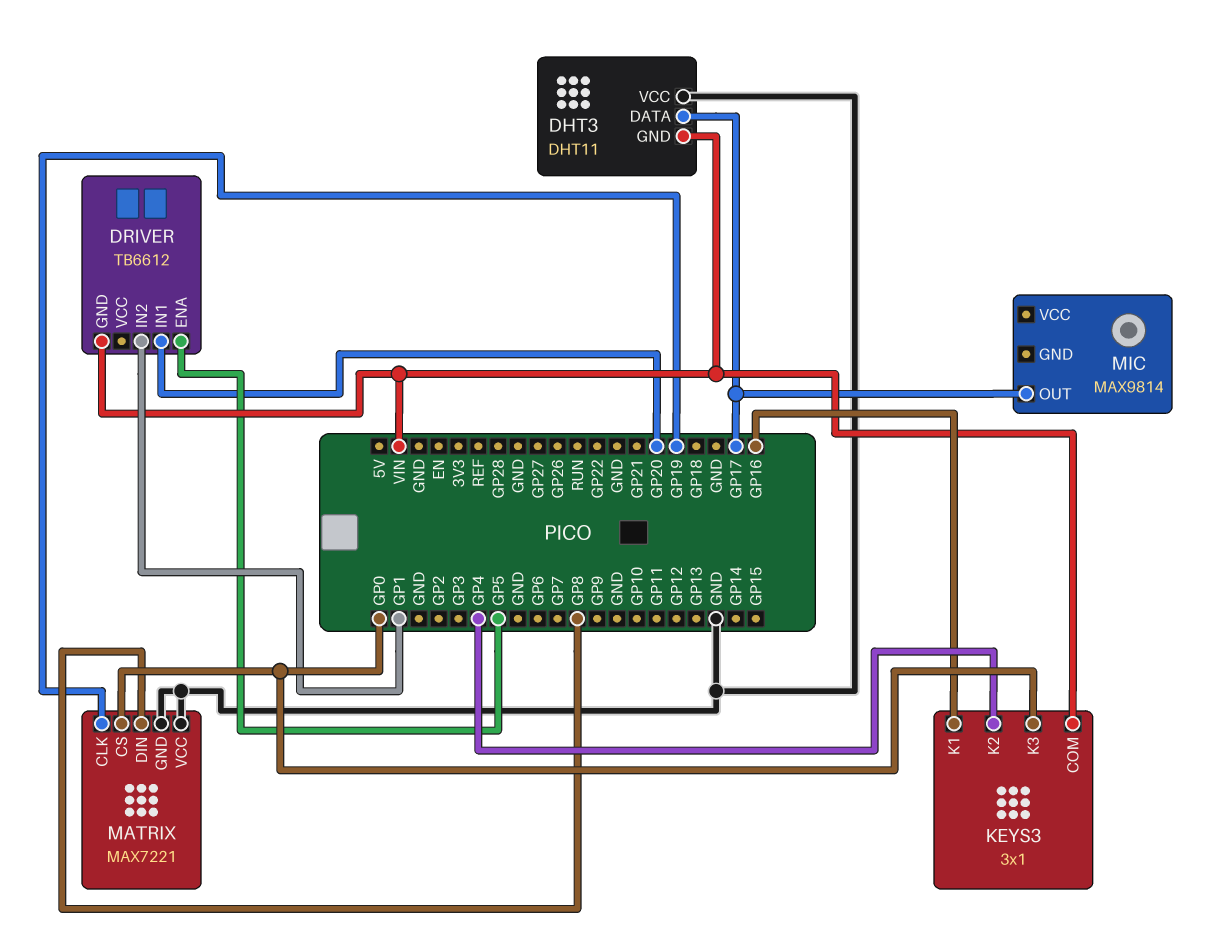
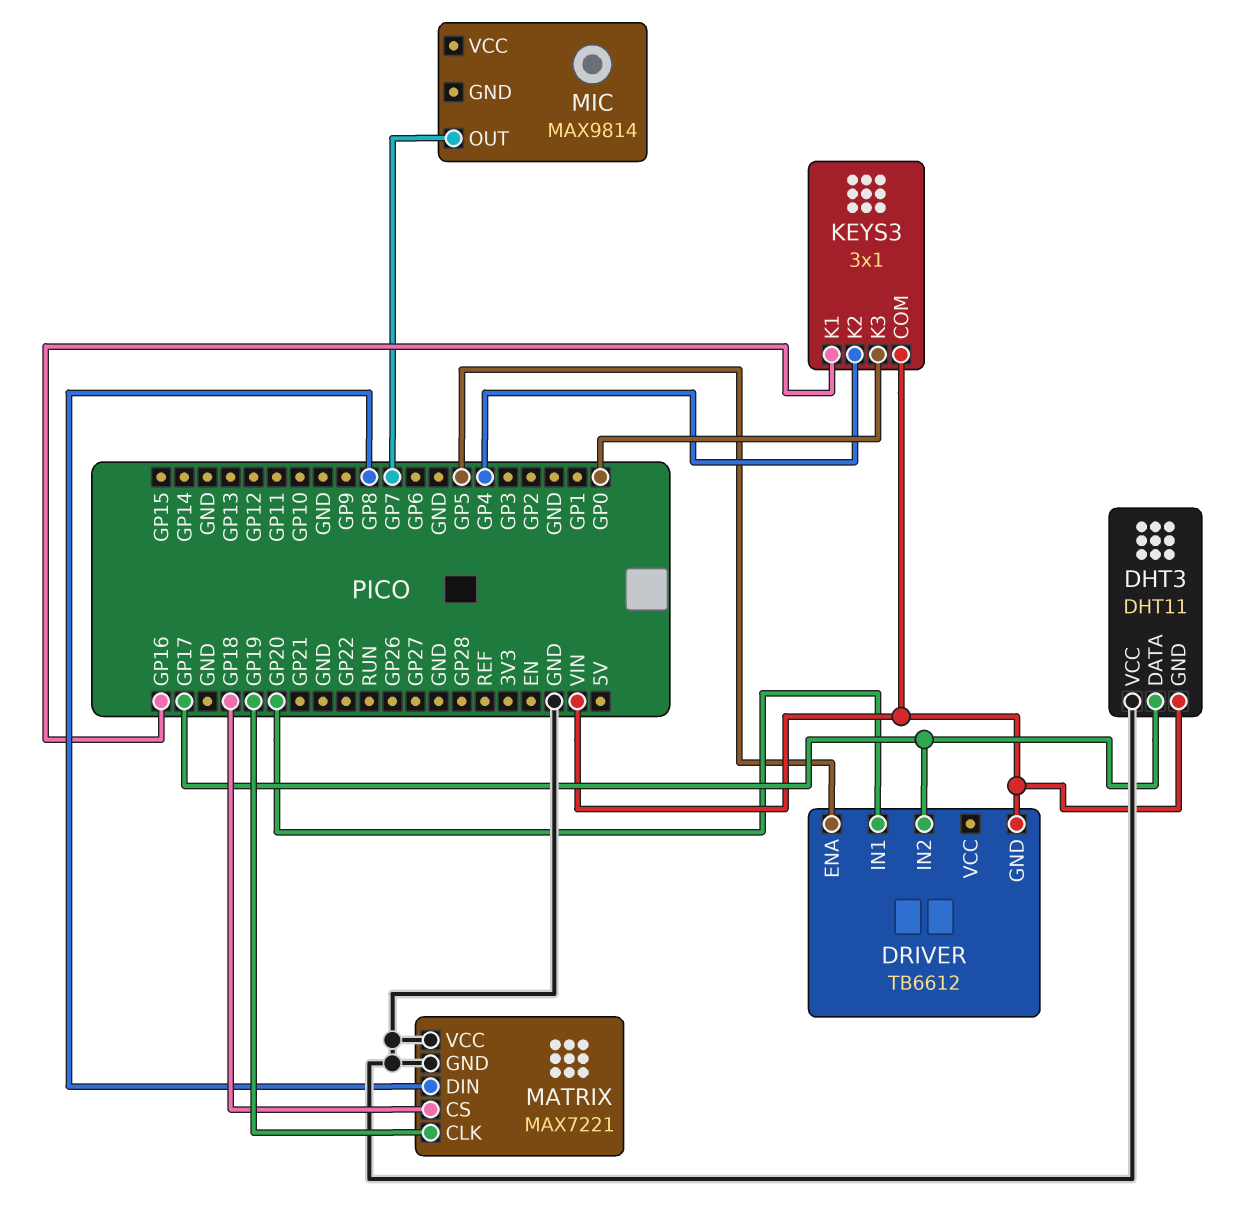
DRIVER pin IN2: GP1 -> GP17
MATRIX pin CS: GP0 -> GP18
MIC pin OUT: GP17 -> GP7

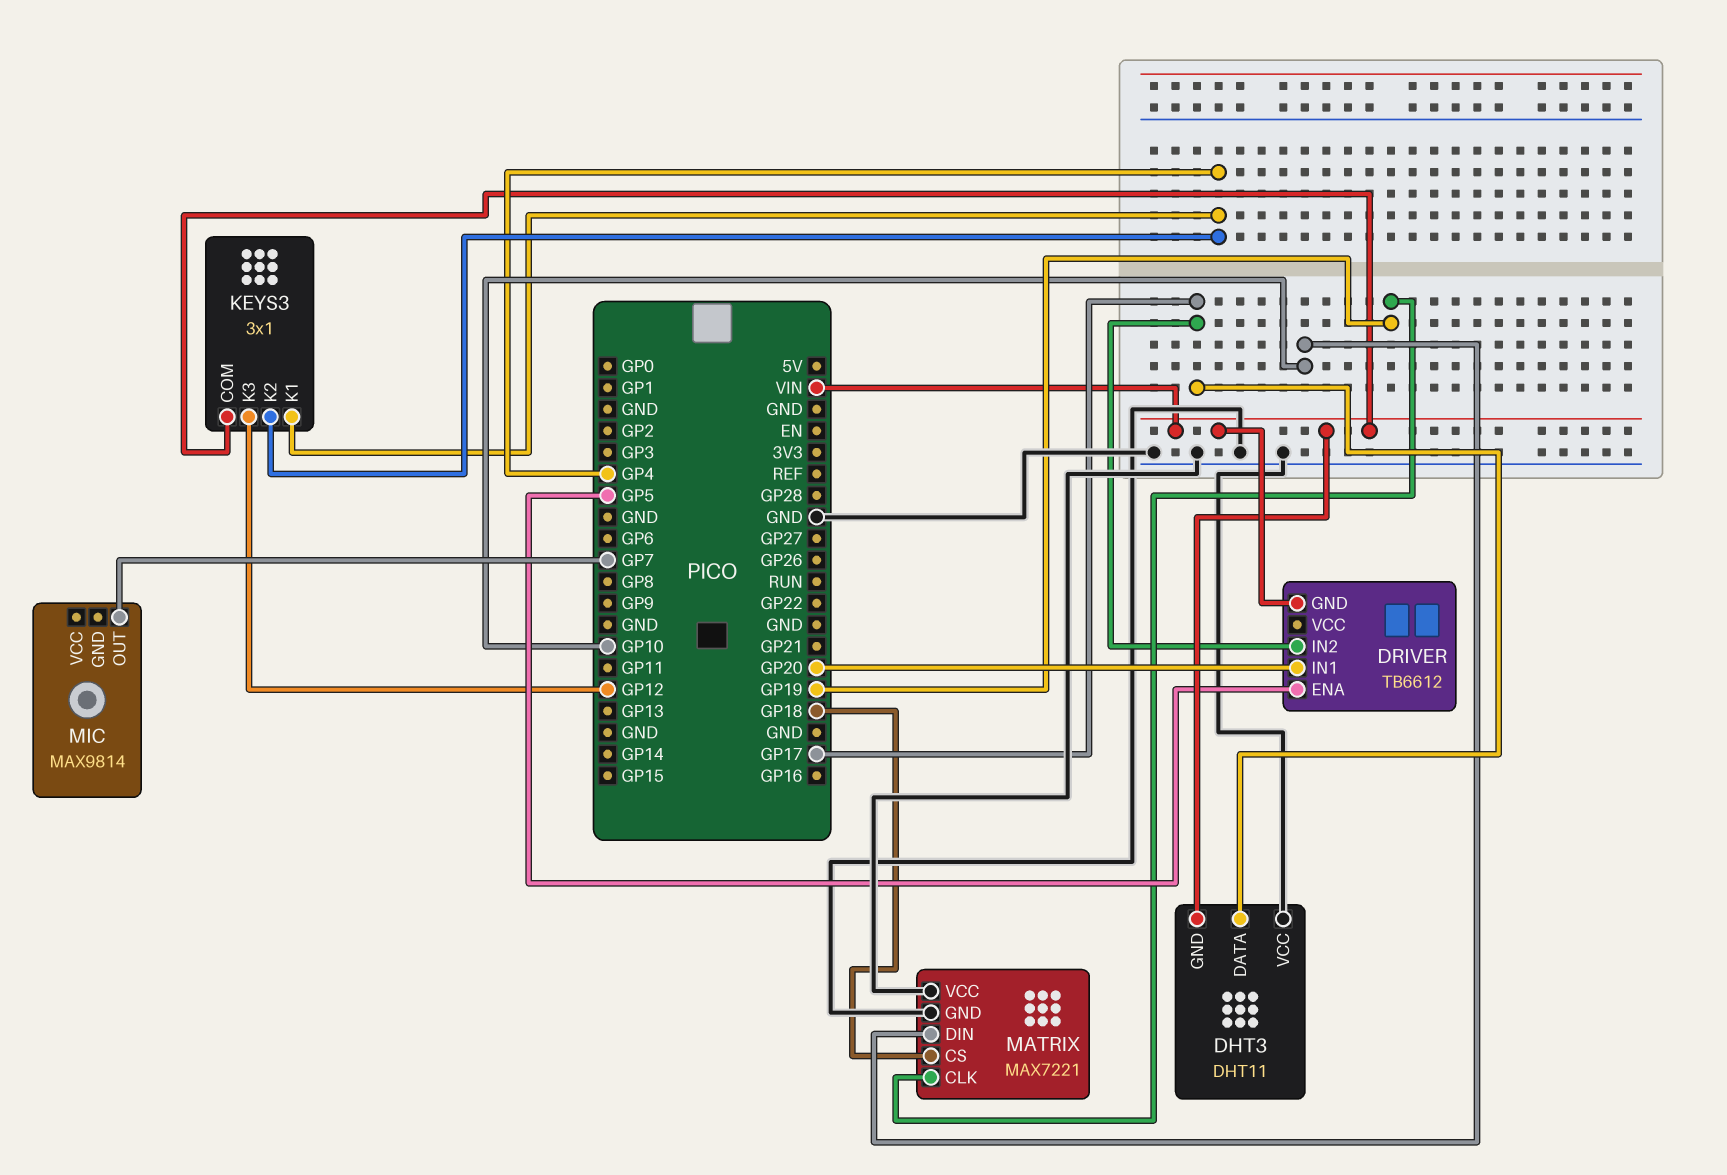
KEYS3 pin K1: GP16 -> GP4
KEYS3 pin K3: GP0 -> GP12
MATRIX pin DIN: GP8 -> GP10

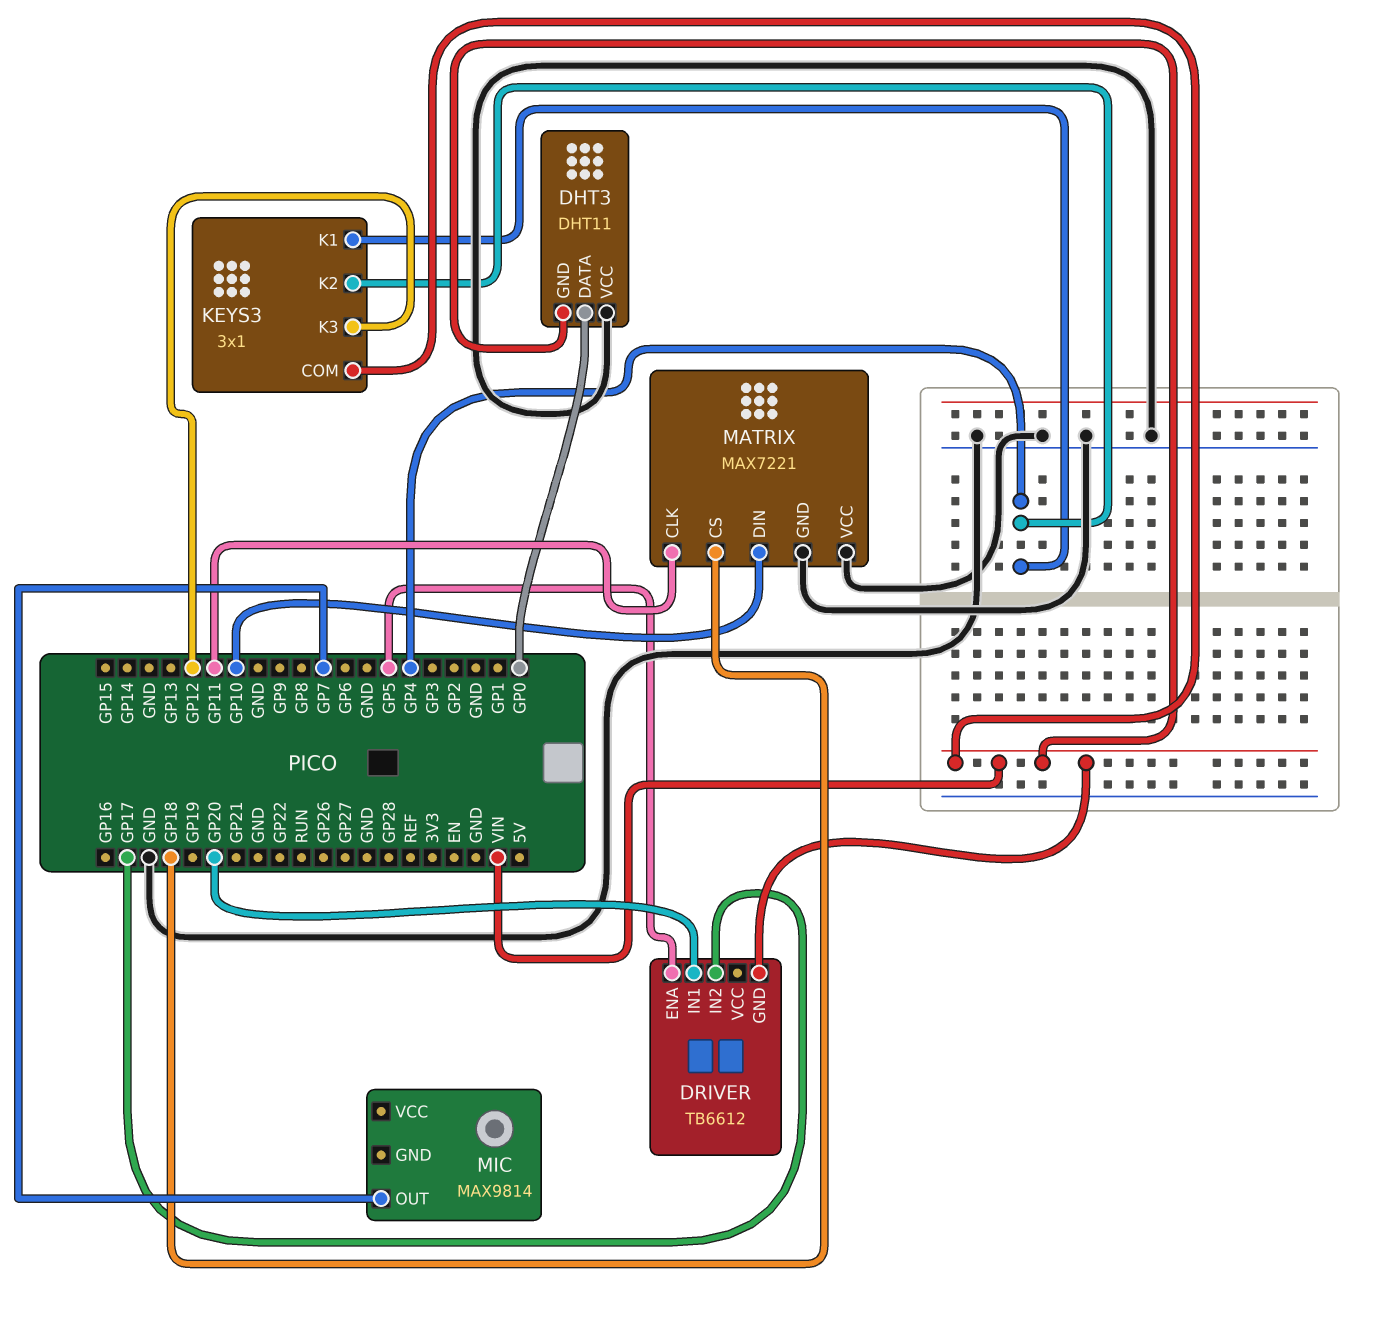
DHT3 pin DATA: GP17 -> GP0
MATRIX pin CLK: GP19 -> GP11

